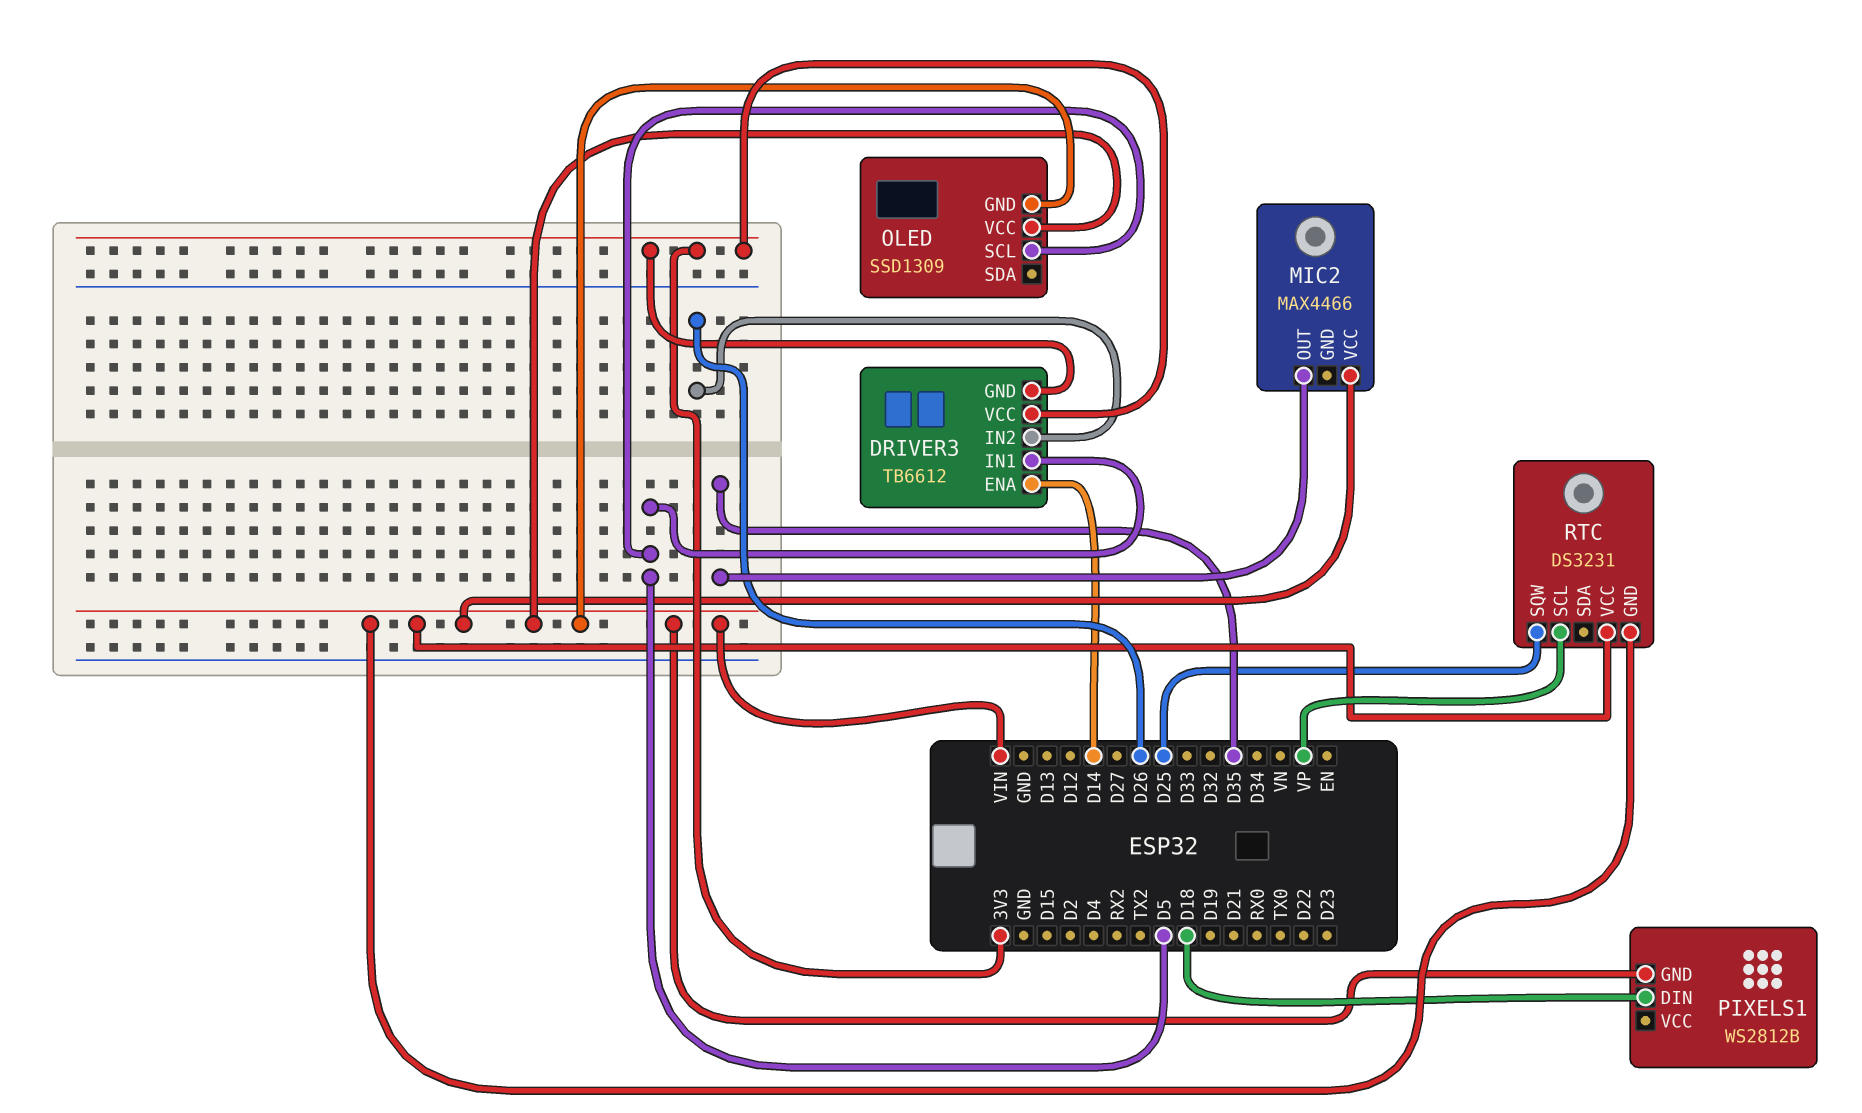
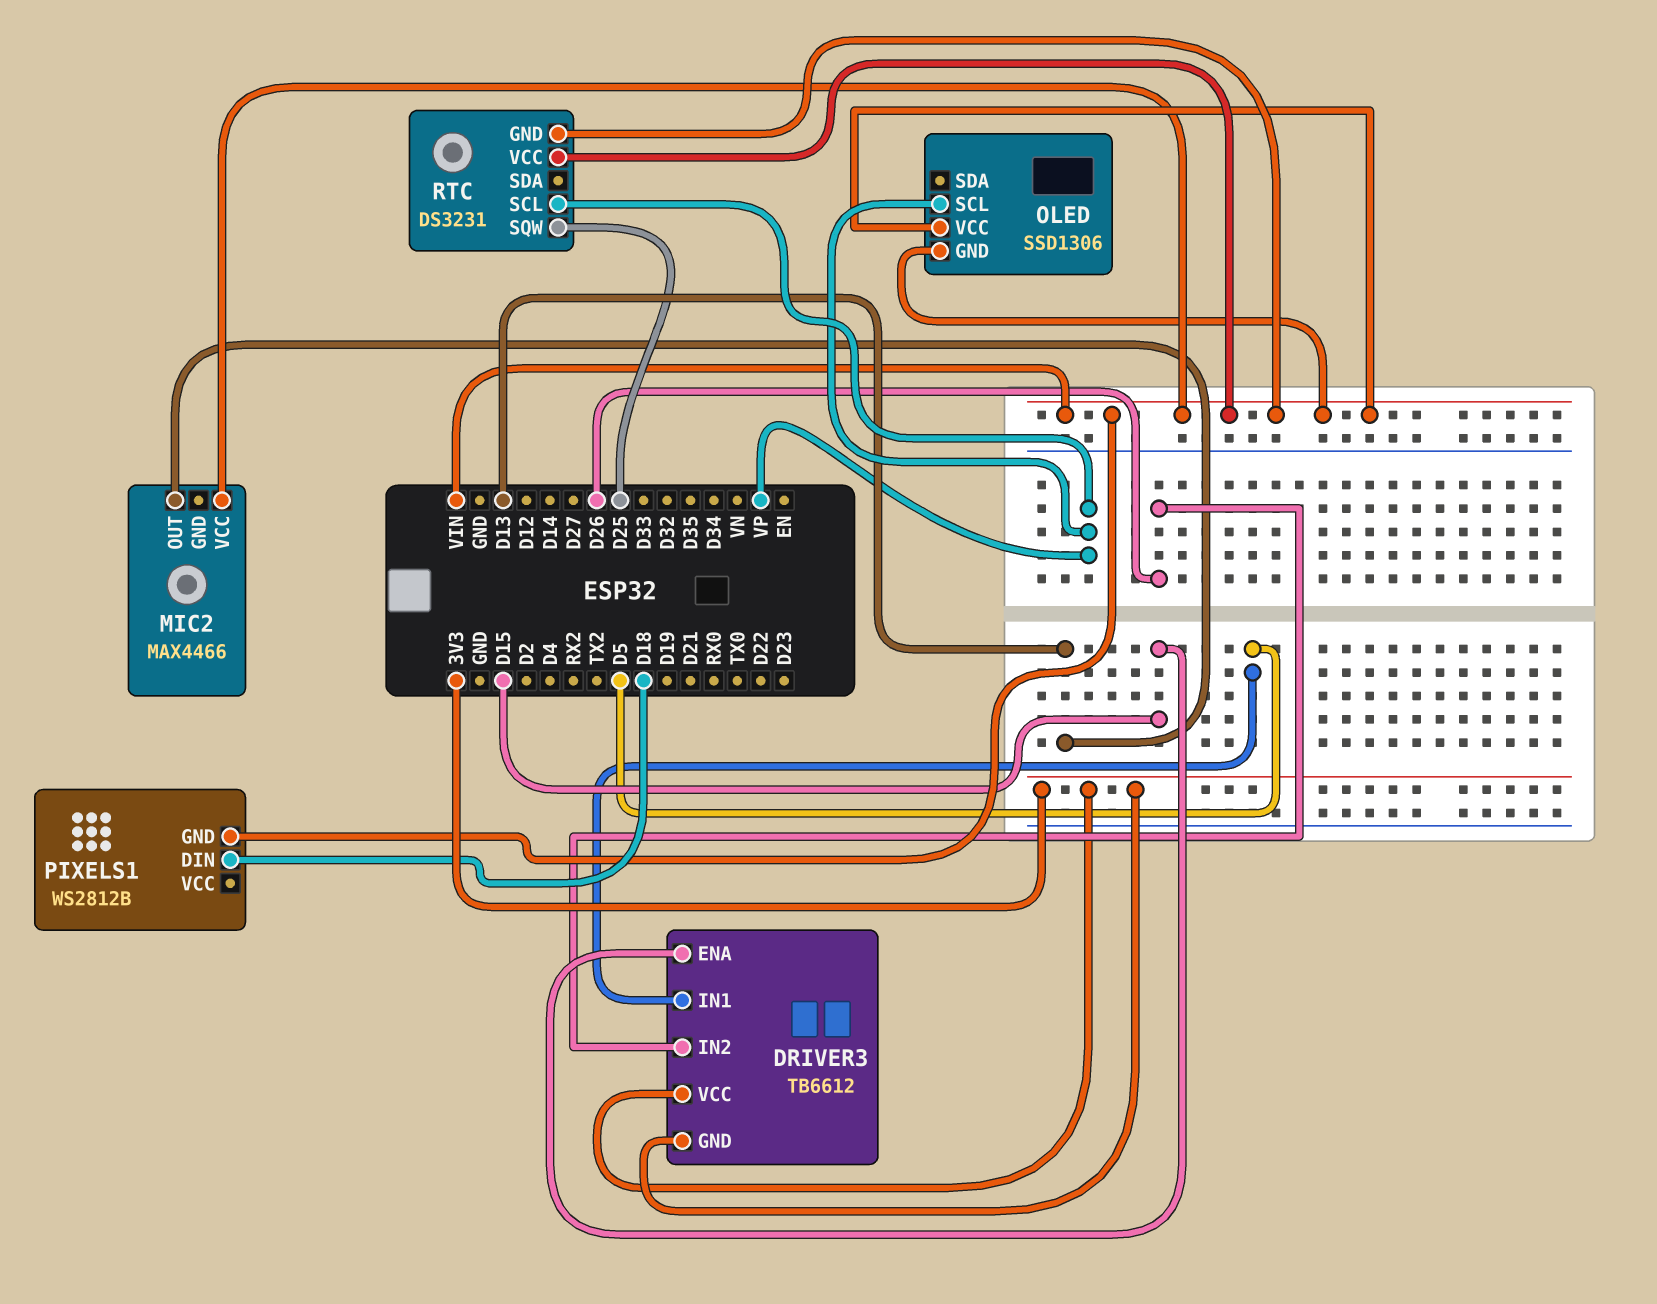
DRIVER3 pin ENA: D14 -> D15
MIC2 pin OUT: D35 -> D13
OLED: SSD1309 -> SSD1306
OLED pin SCL: D5 -> VP

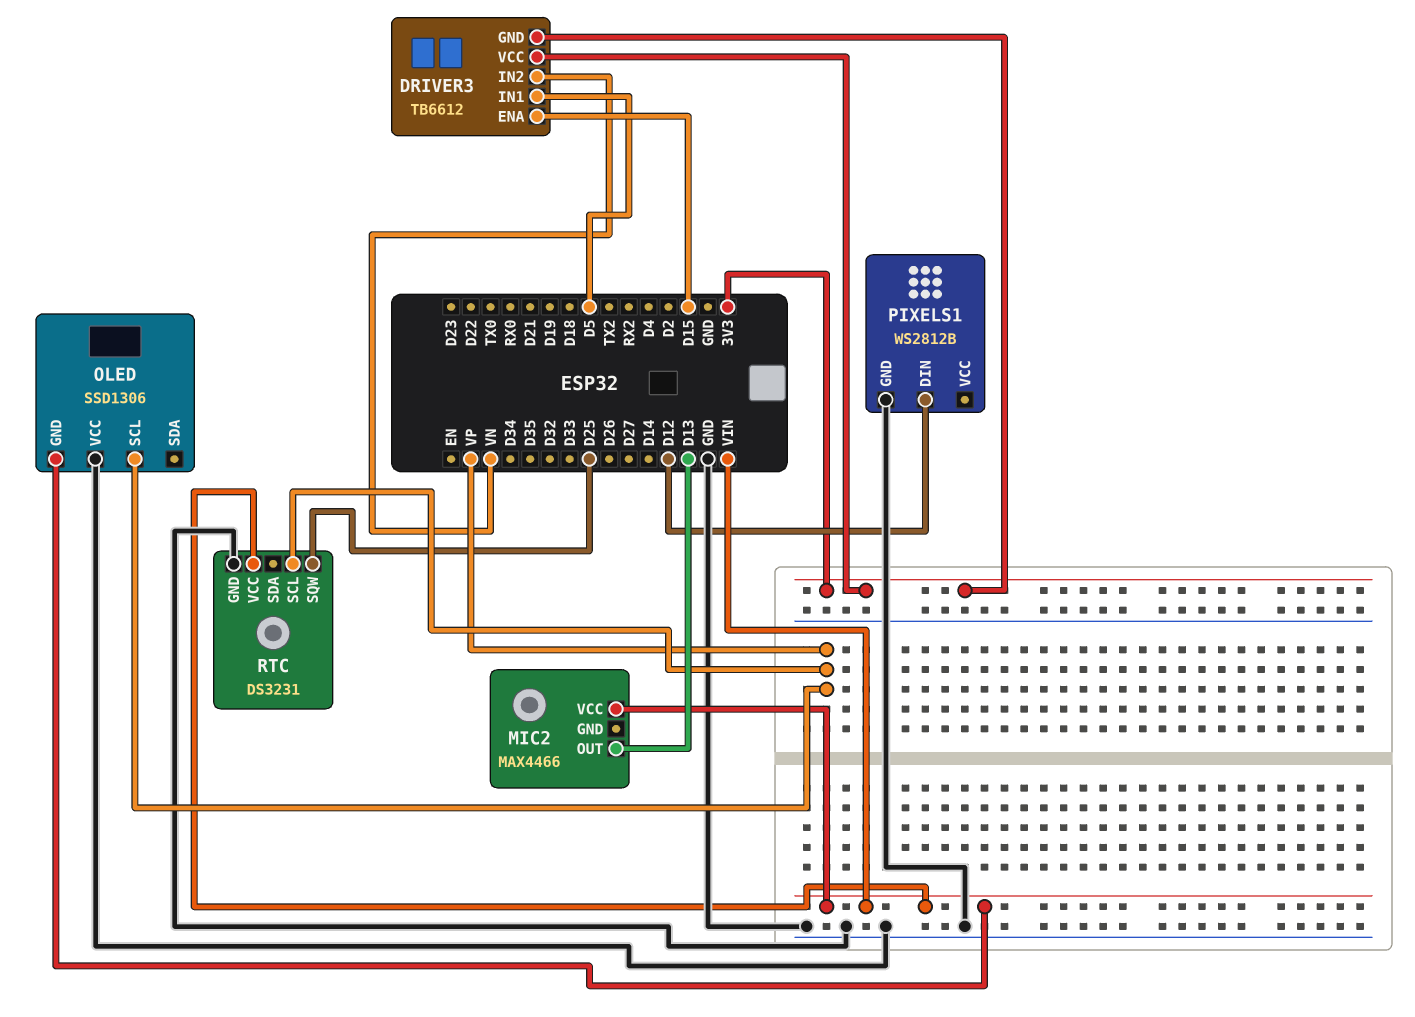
DRIVER3 pin IN2: D26 -> VN
OLED pin VCC: VIN -> GND
PIXELS1 pin DIN: D18 -> D12
PIXELS1 pin GND: VIN -> GND
RTC pin GND: VIN -> GND

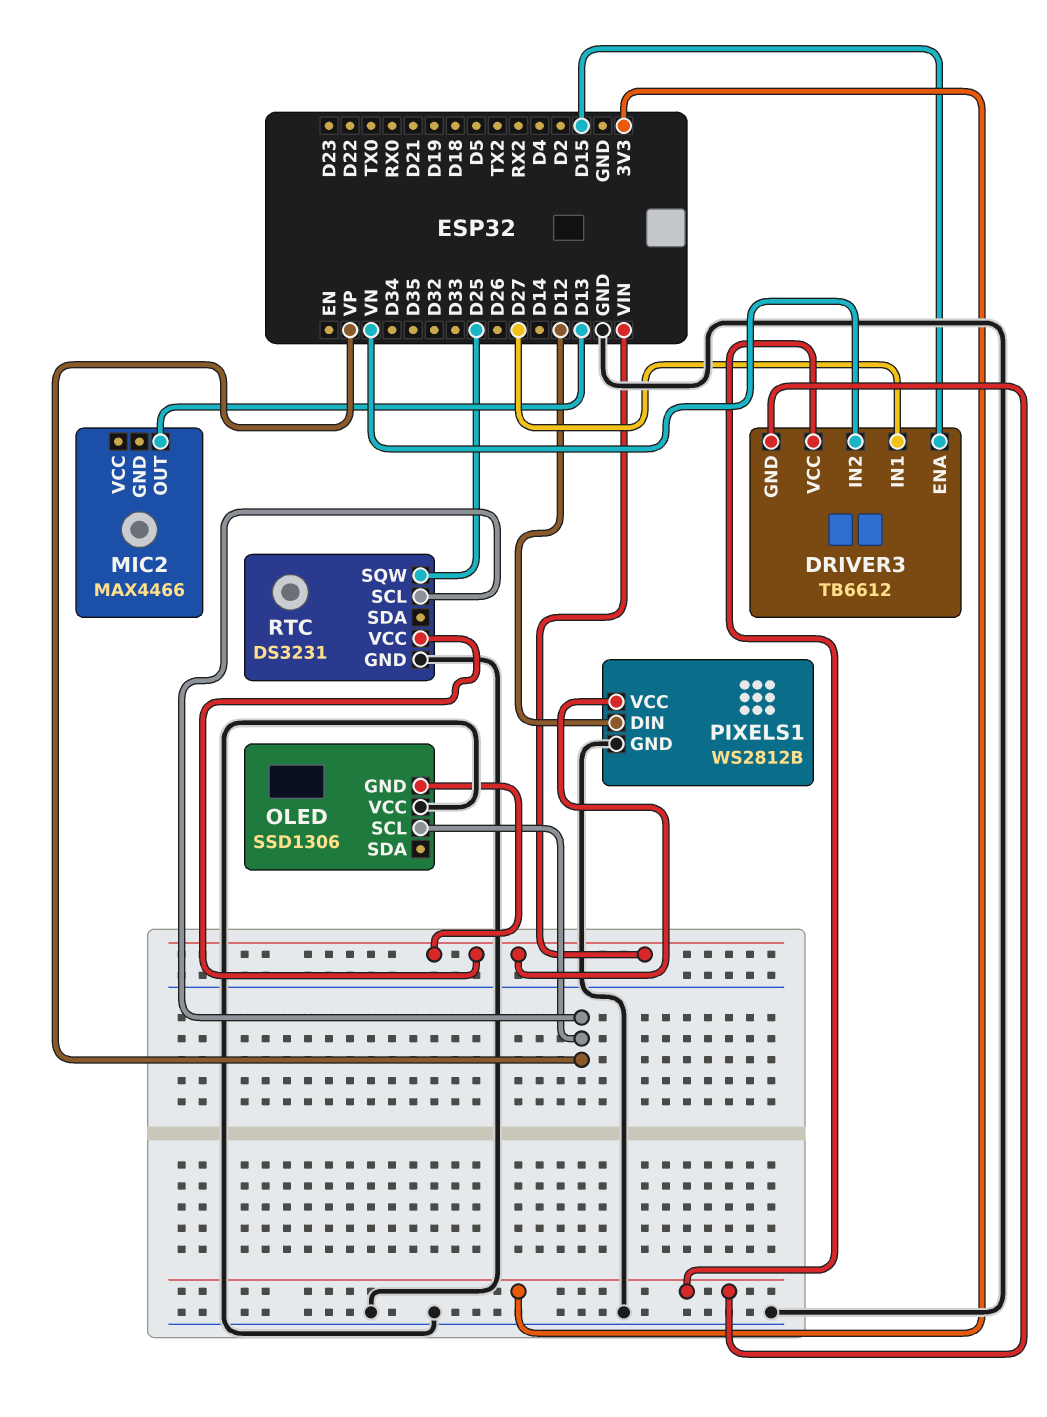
DRIVER3 pin IN1: D5 -> D27
MIC2 pin VCC: VIN -> none
PIXELS1 pin VCC: none -> VIN

